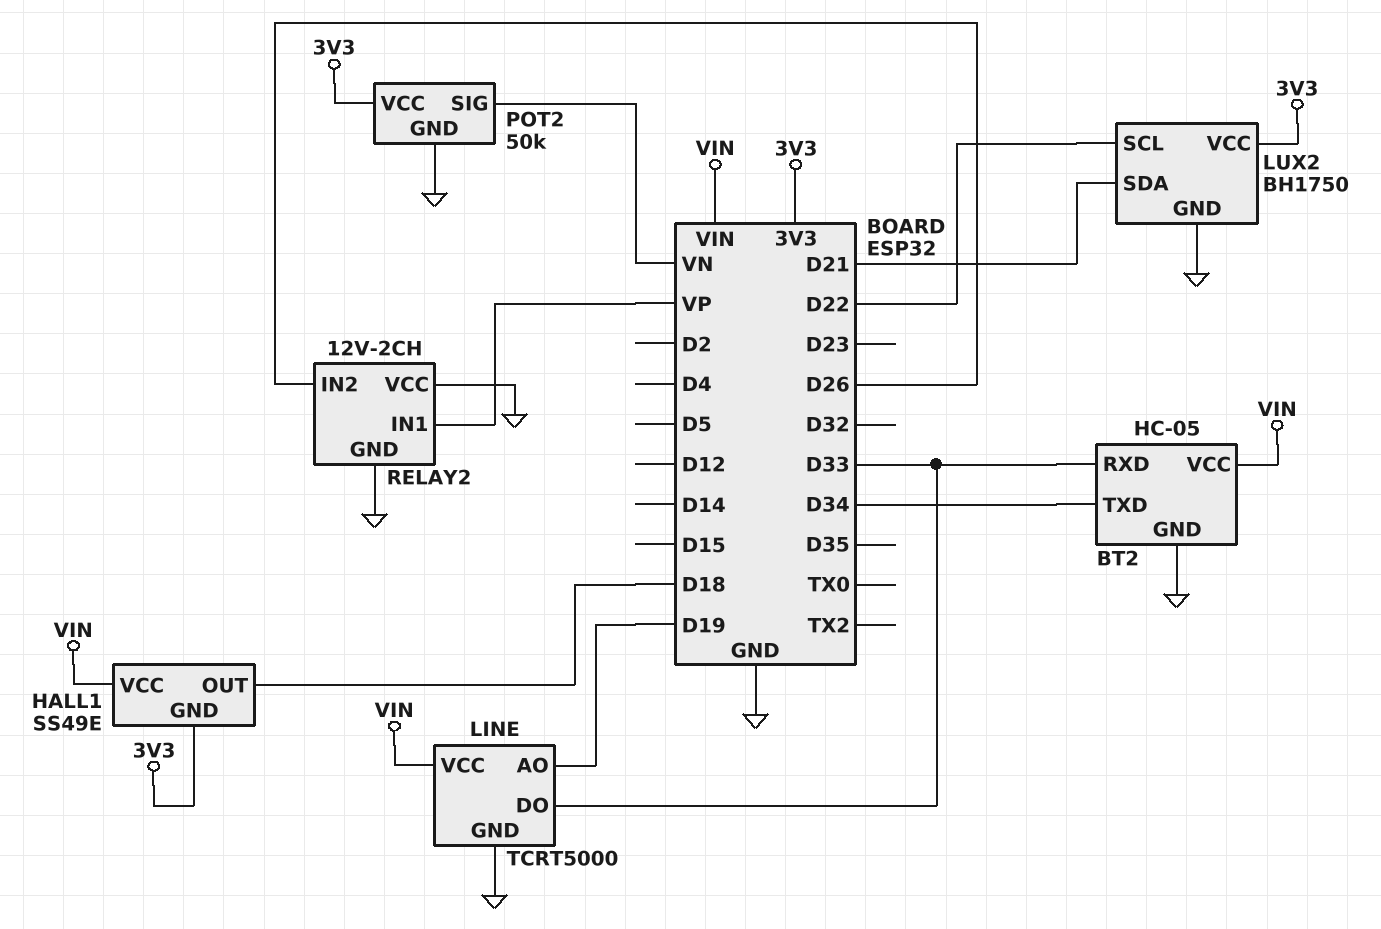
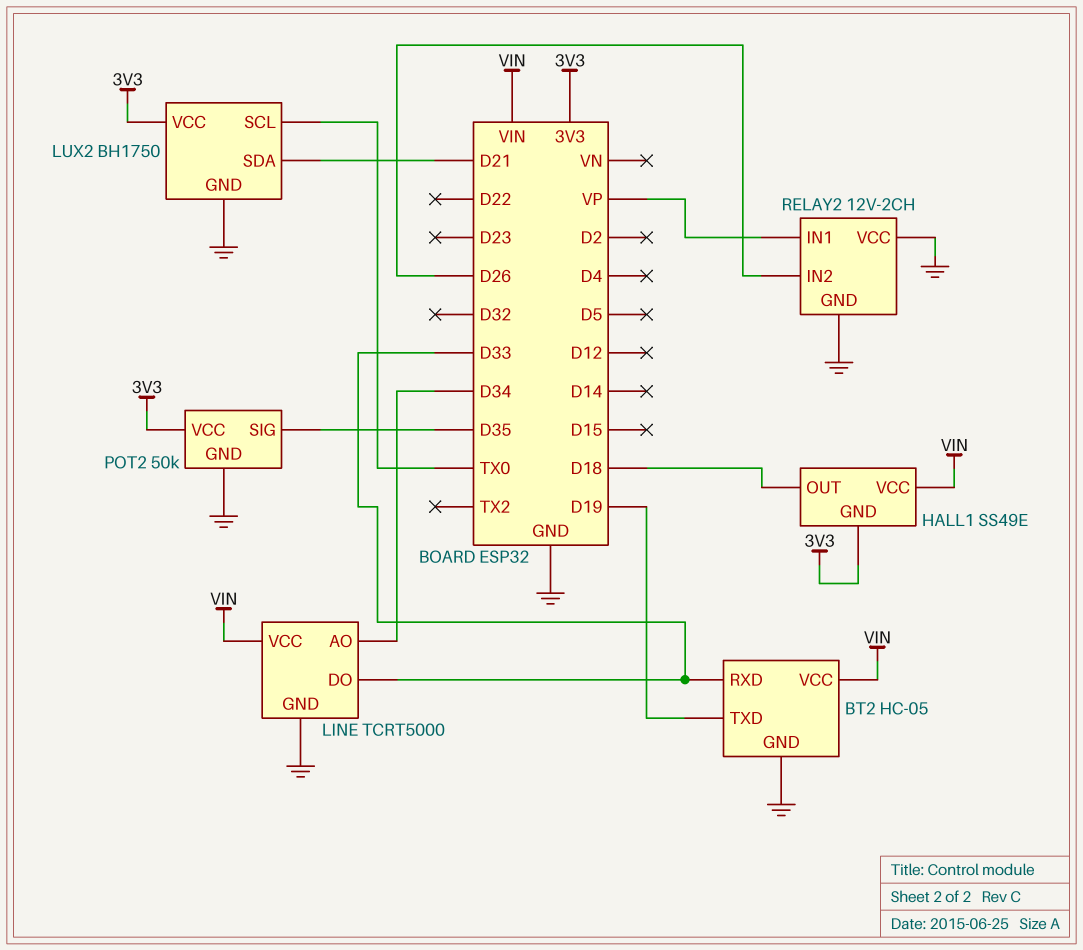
BT2 pin TXD: D34 -> D19
LINE pin AO: D19 -> D34
LUX2 pin SCL: D22 -> TX0
POT2 pin SIG: VN -> D35

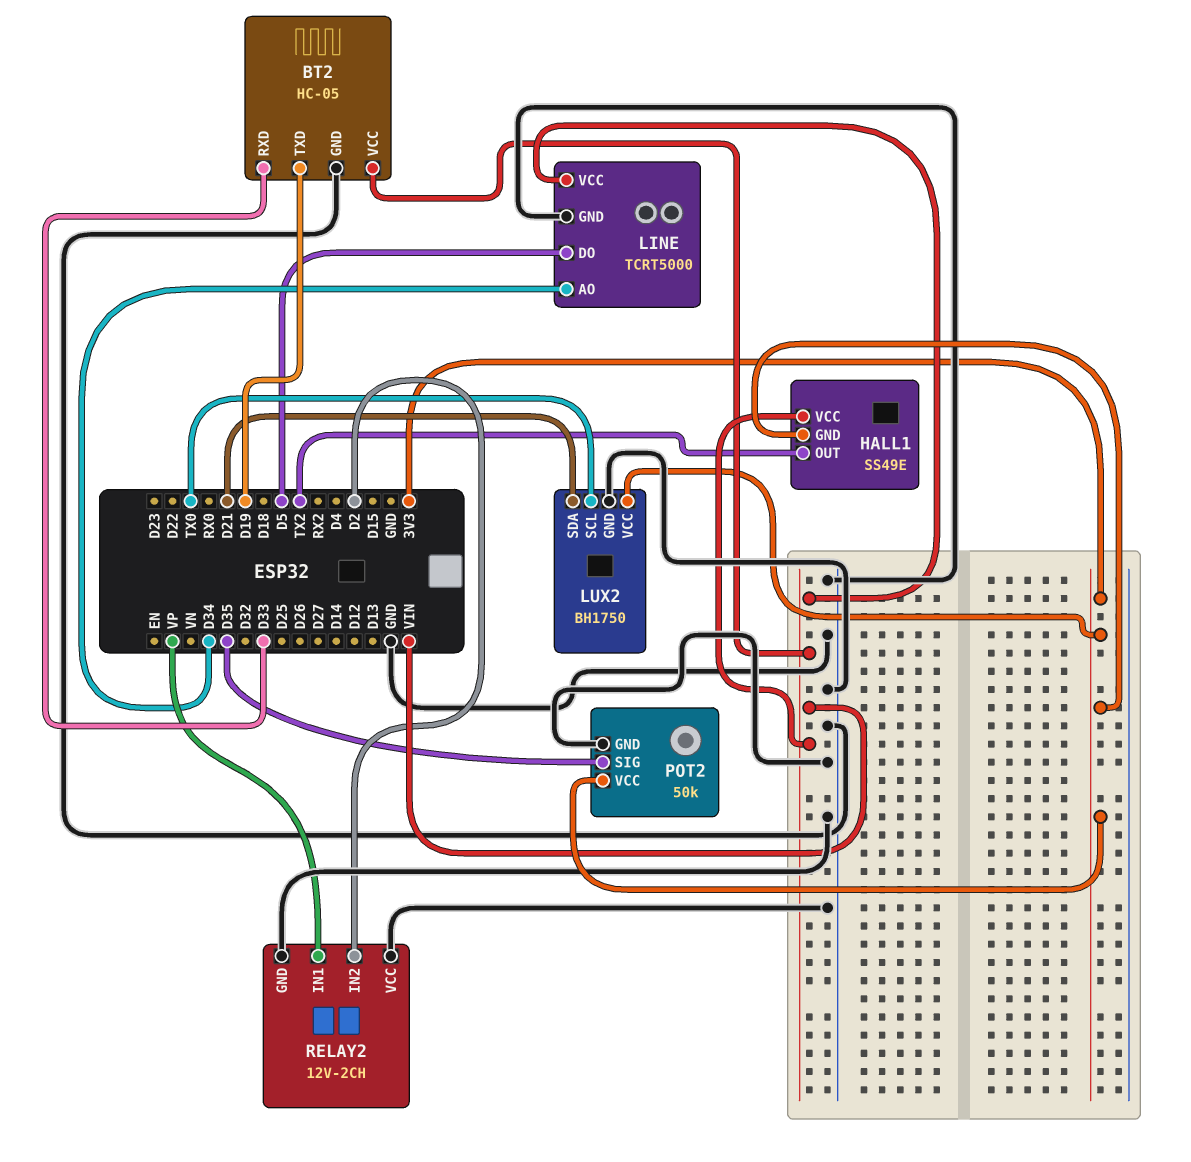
HALL1 pin OUT: D18 -> TX2
LINE pin DO: D33 -> D5
RELAY2 pin IN2: D26 -> D2

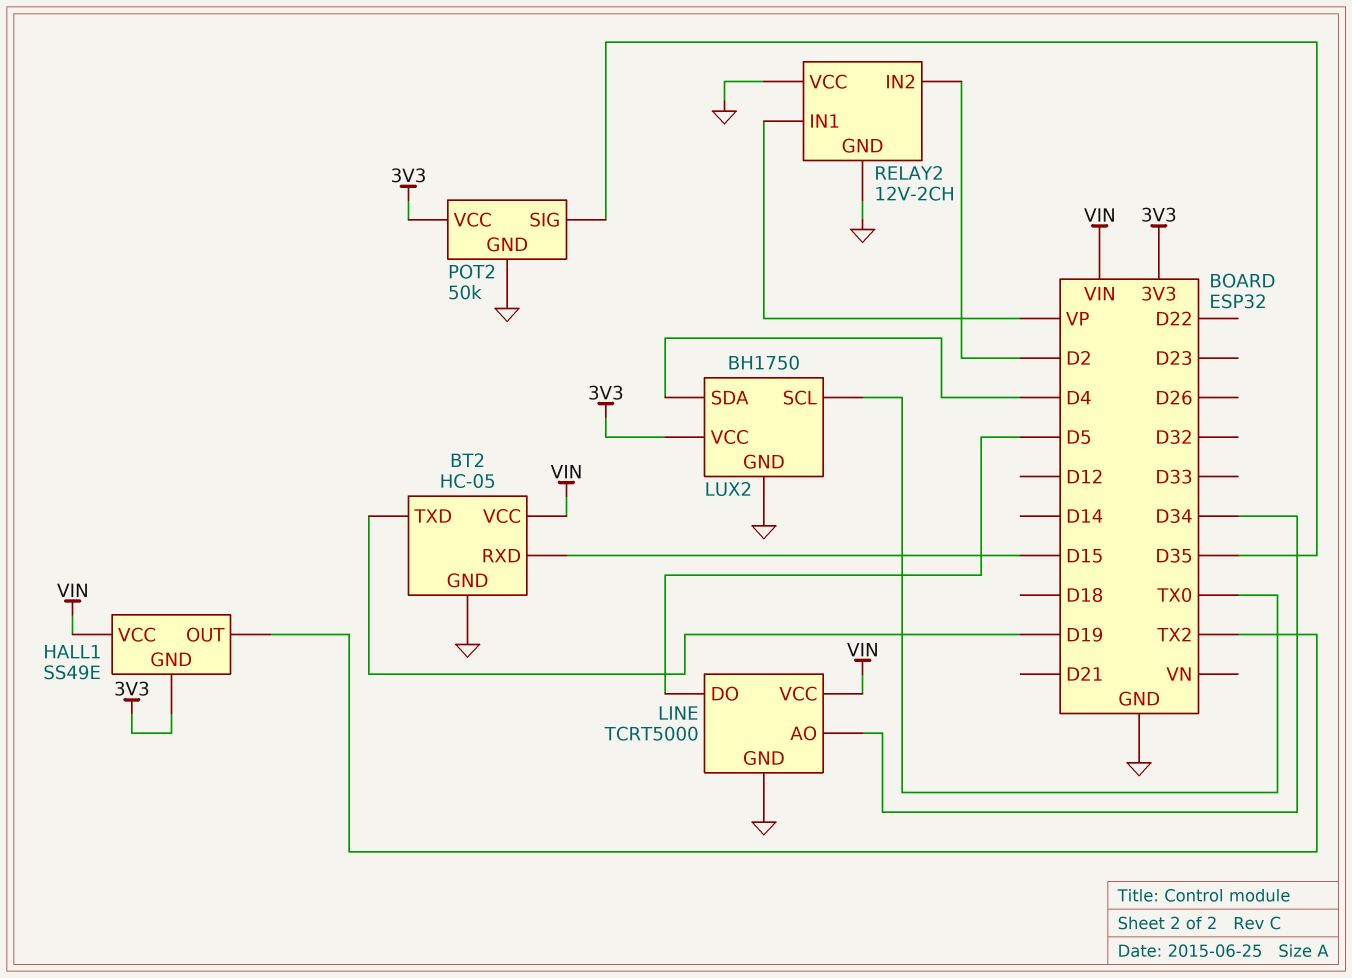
BT2 pin RXD: D33 -> D15
LUX2 pin SDA: D21 -> D4

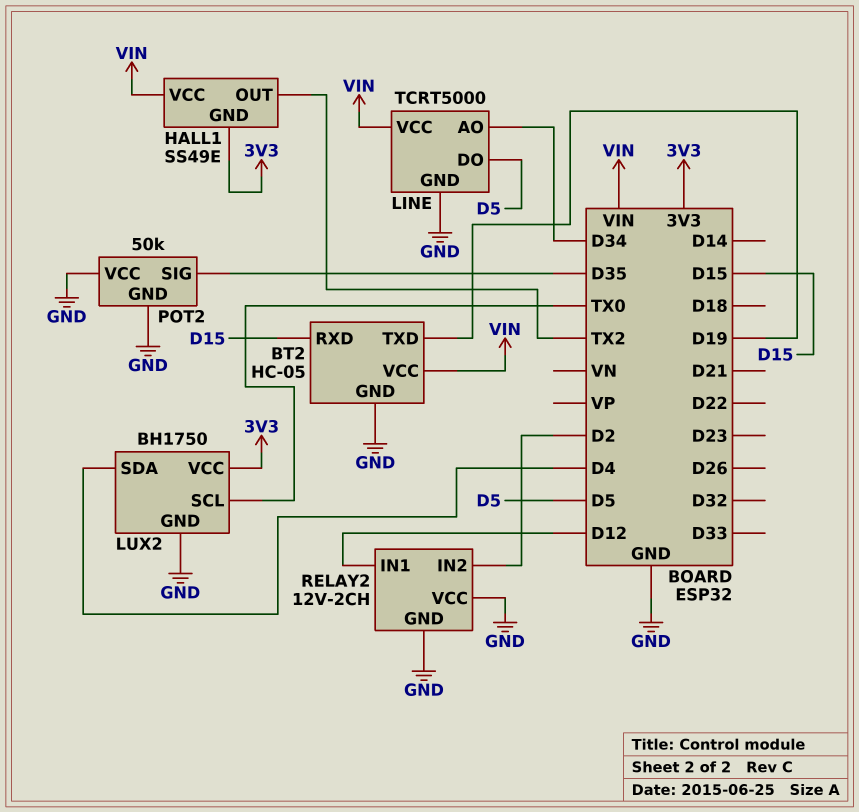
POT2 pin VCC: 3V3 -> GND
RELAY2 pin IN1: VP -> D12

